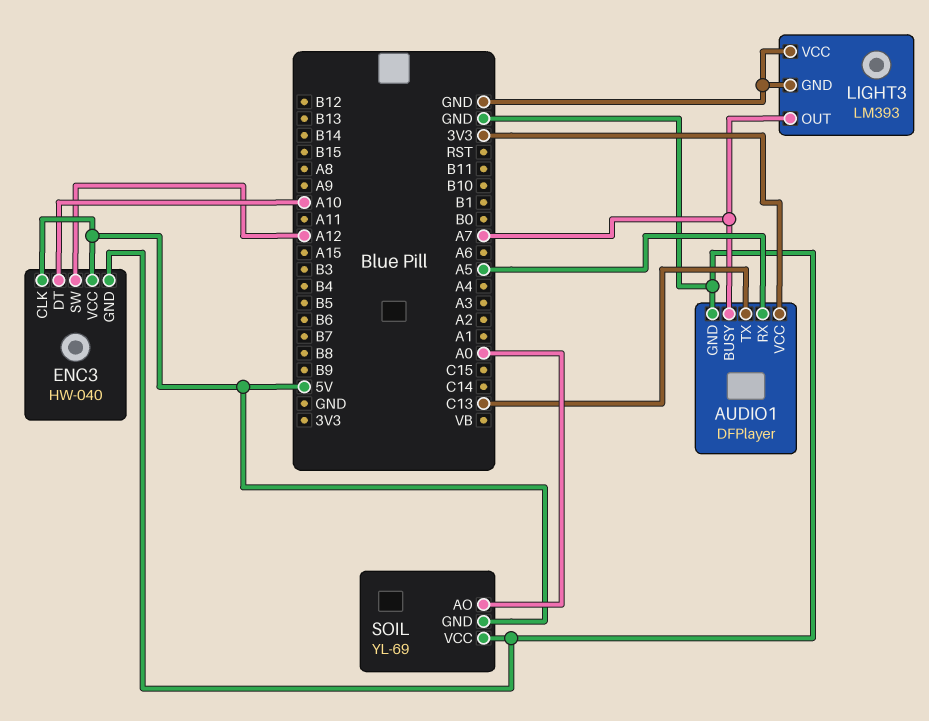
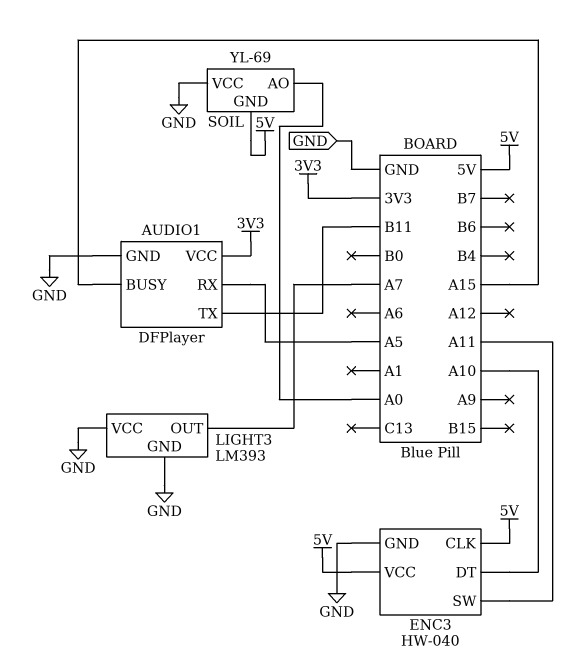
AUDIO1 pin BUSY: A7 -> A15
AUDIO1 pin TX: C13 -> B11
ENC3 pin SW: A12 -> A11

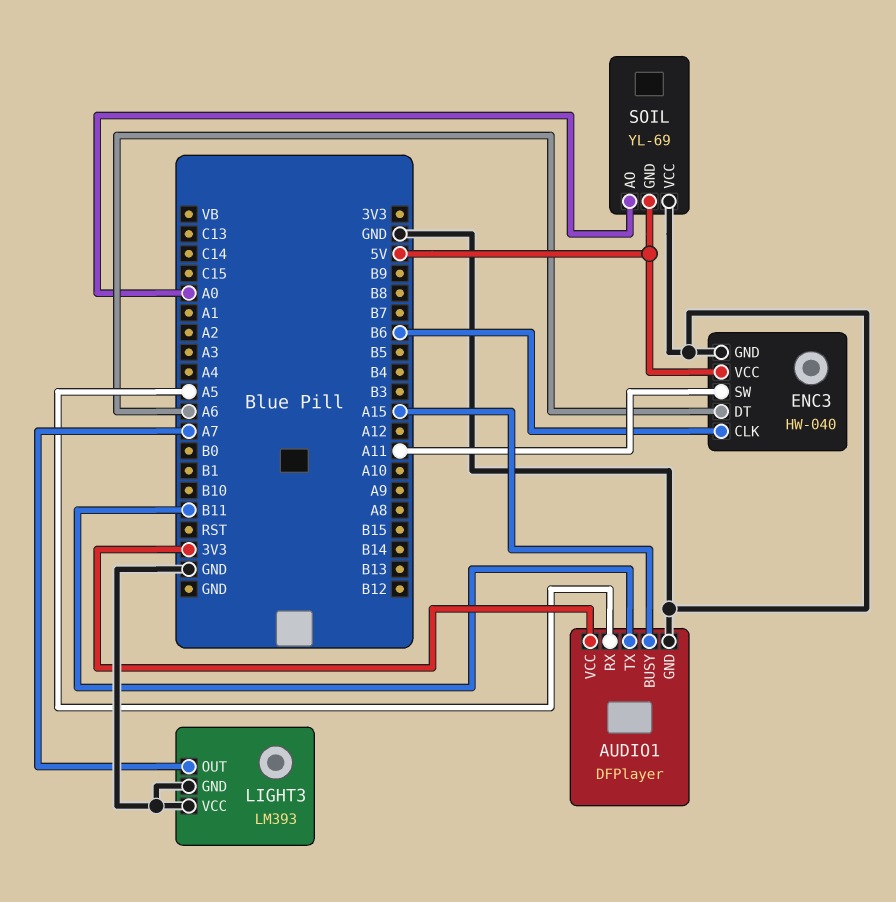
ENC3 pin CLK: 5V -> B6
ENC3 pin DT: A10 -> A6

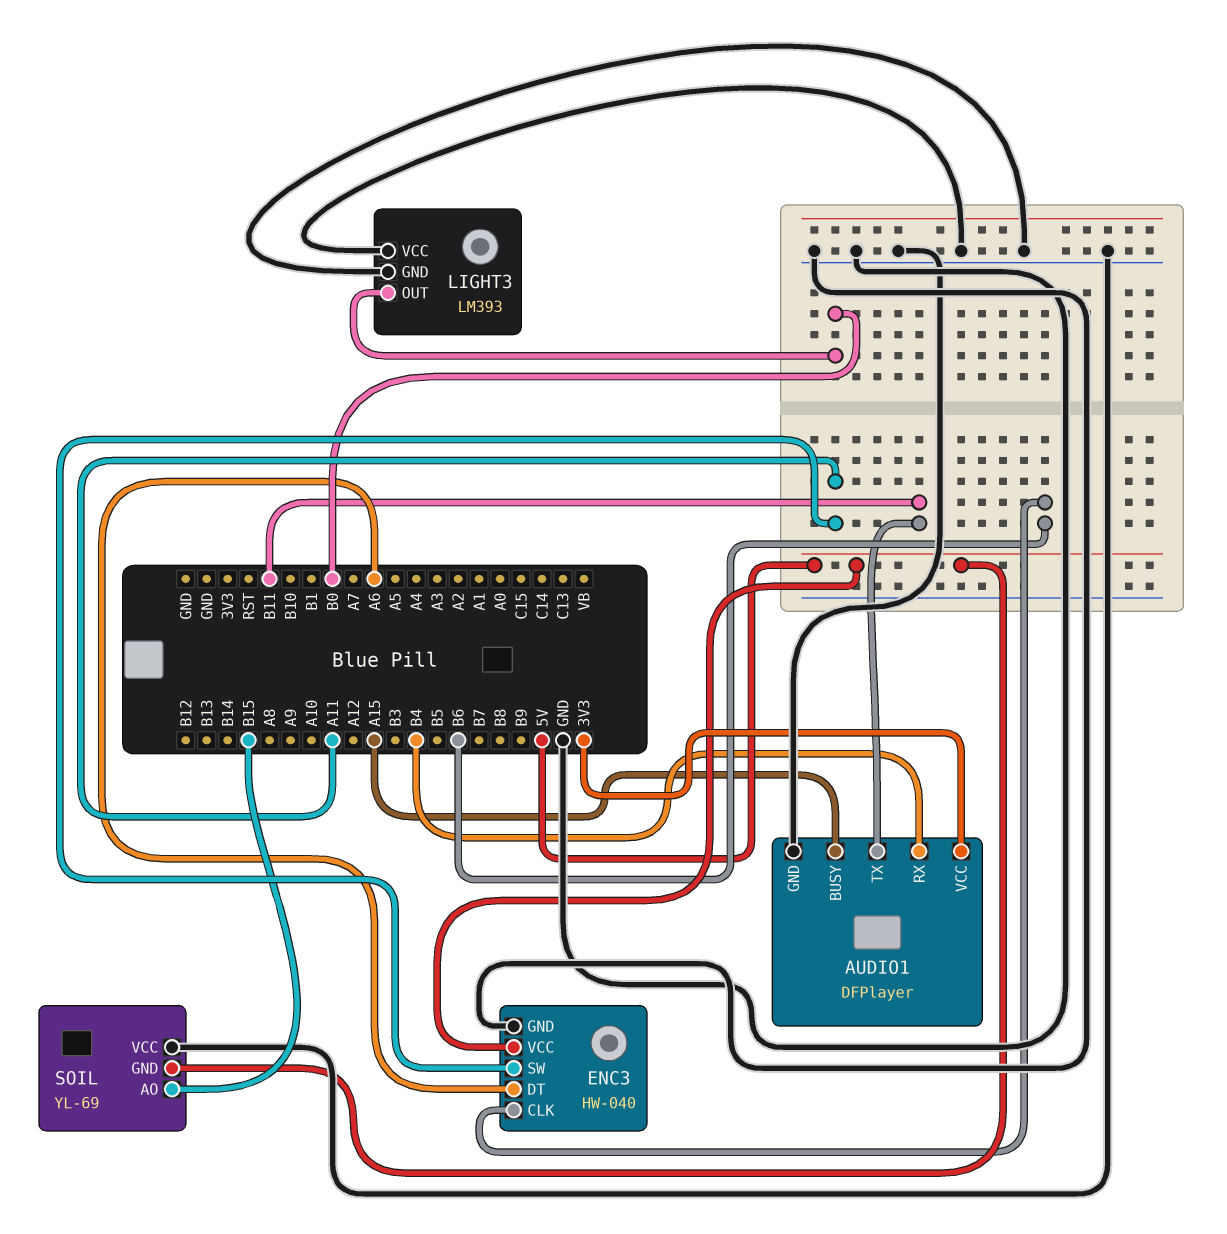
AUDIO1 pin RX: A5 -> B4
LIGHT3 pin OUT: A7 -> B0
SOIL pin AO: A0 -> B15

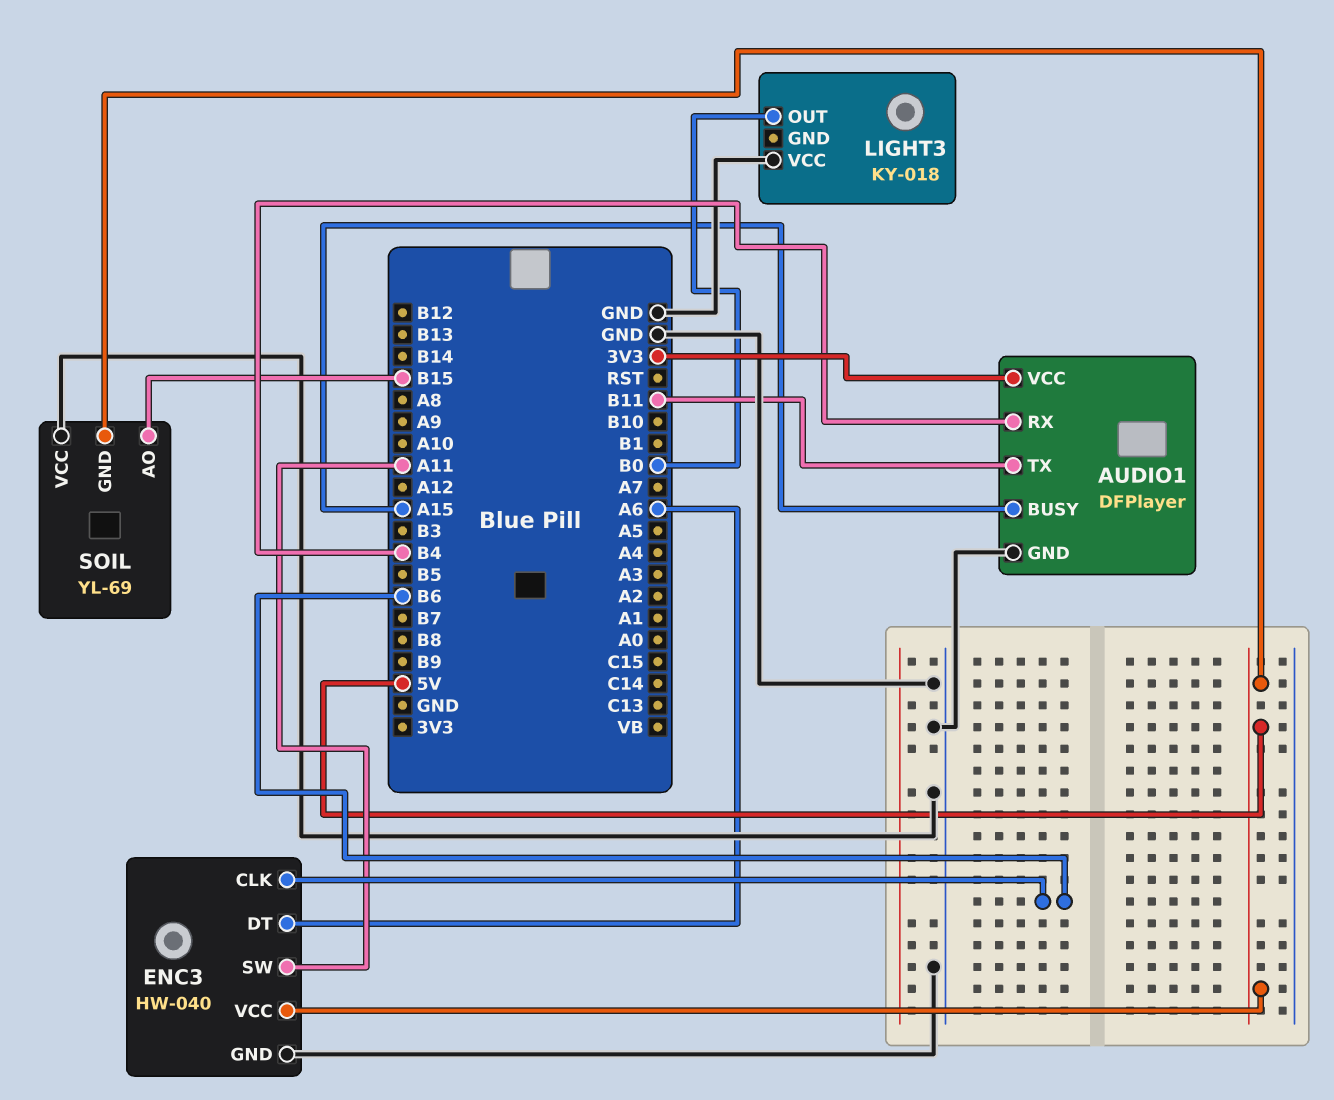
LIGHT3: LM393 -> KY-018
LIGHT3 pin GND: GND -> none

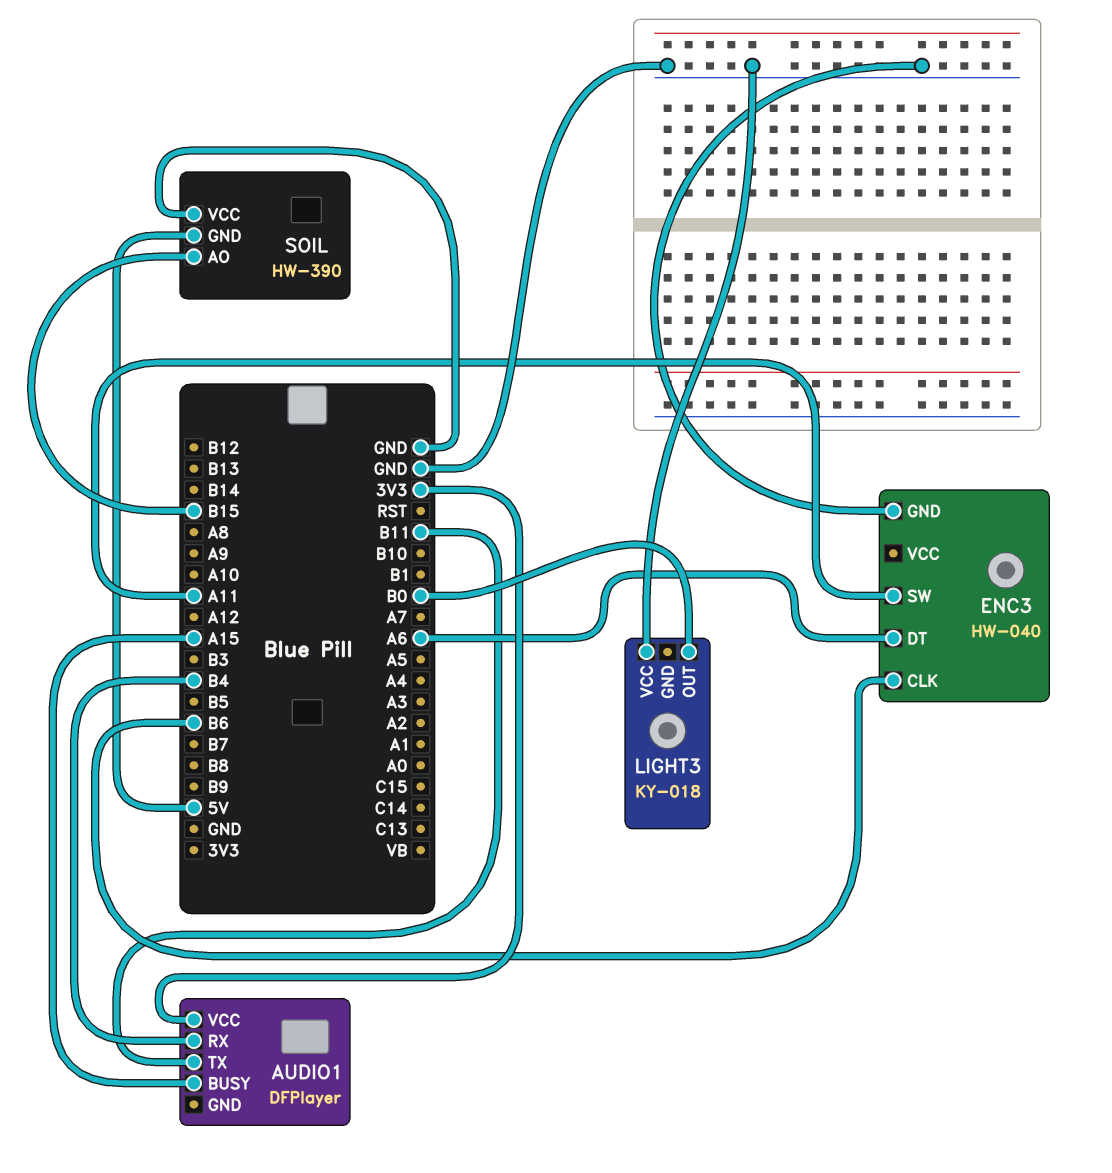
AUDIO1 pin GND: GND -> none
ENC3 pin VCC: 5V -> none
SOIL: YL-69 -> HW-390

